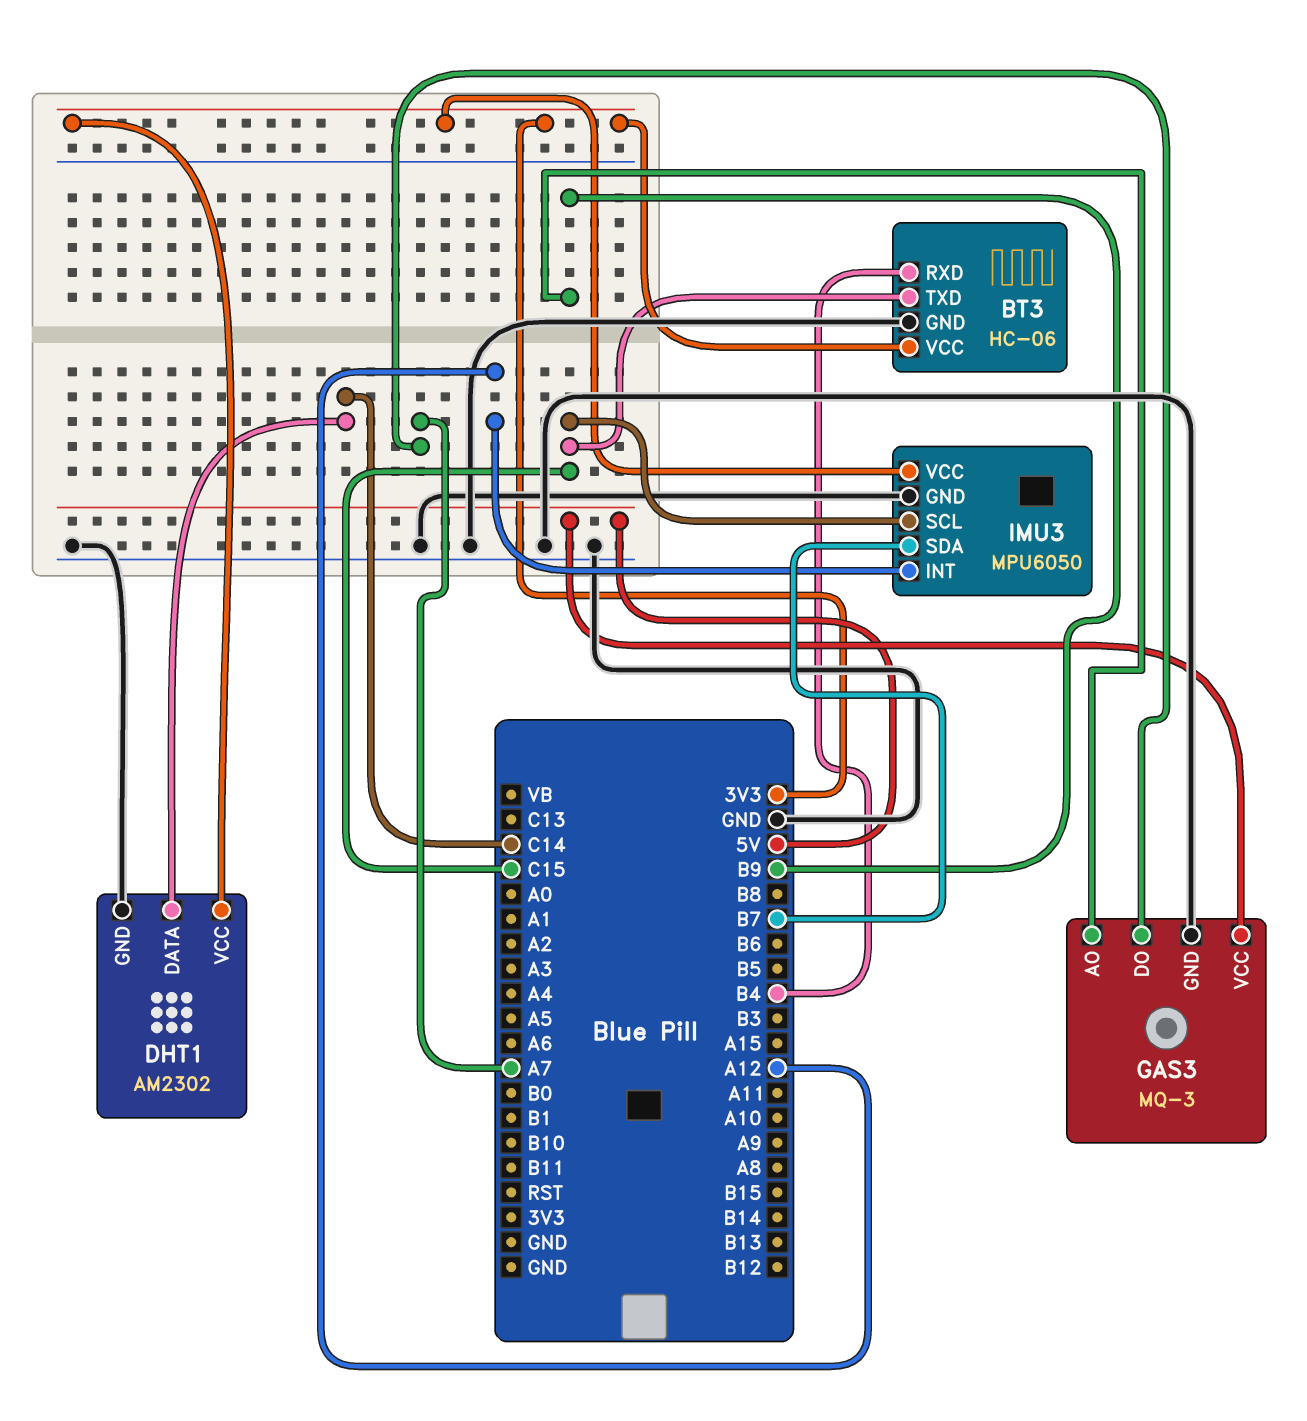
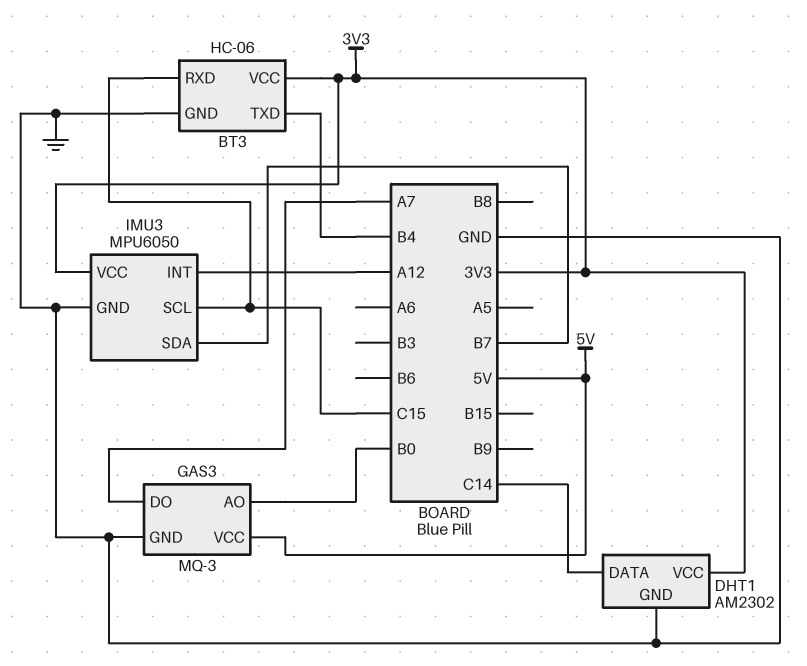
BT3 pin RXD: B4 -> C15
BT3 pin TXD: C15 -> B4
GAS3 pin AO: B9 -> B0

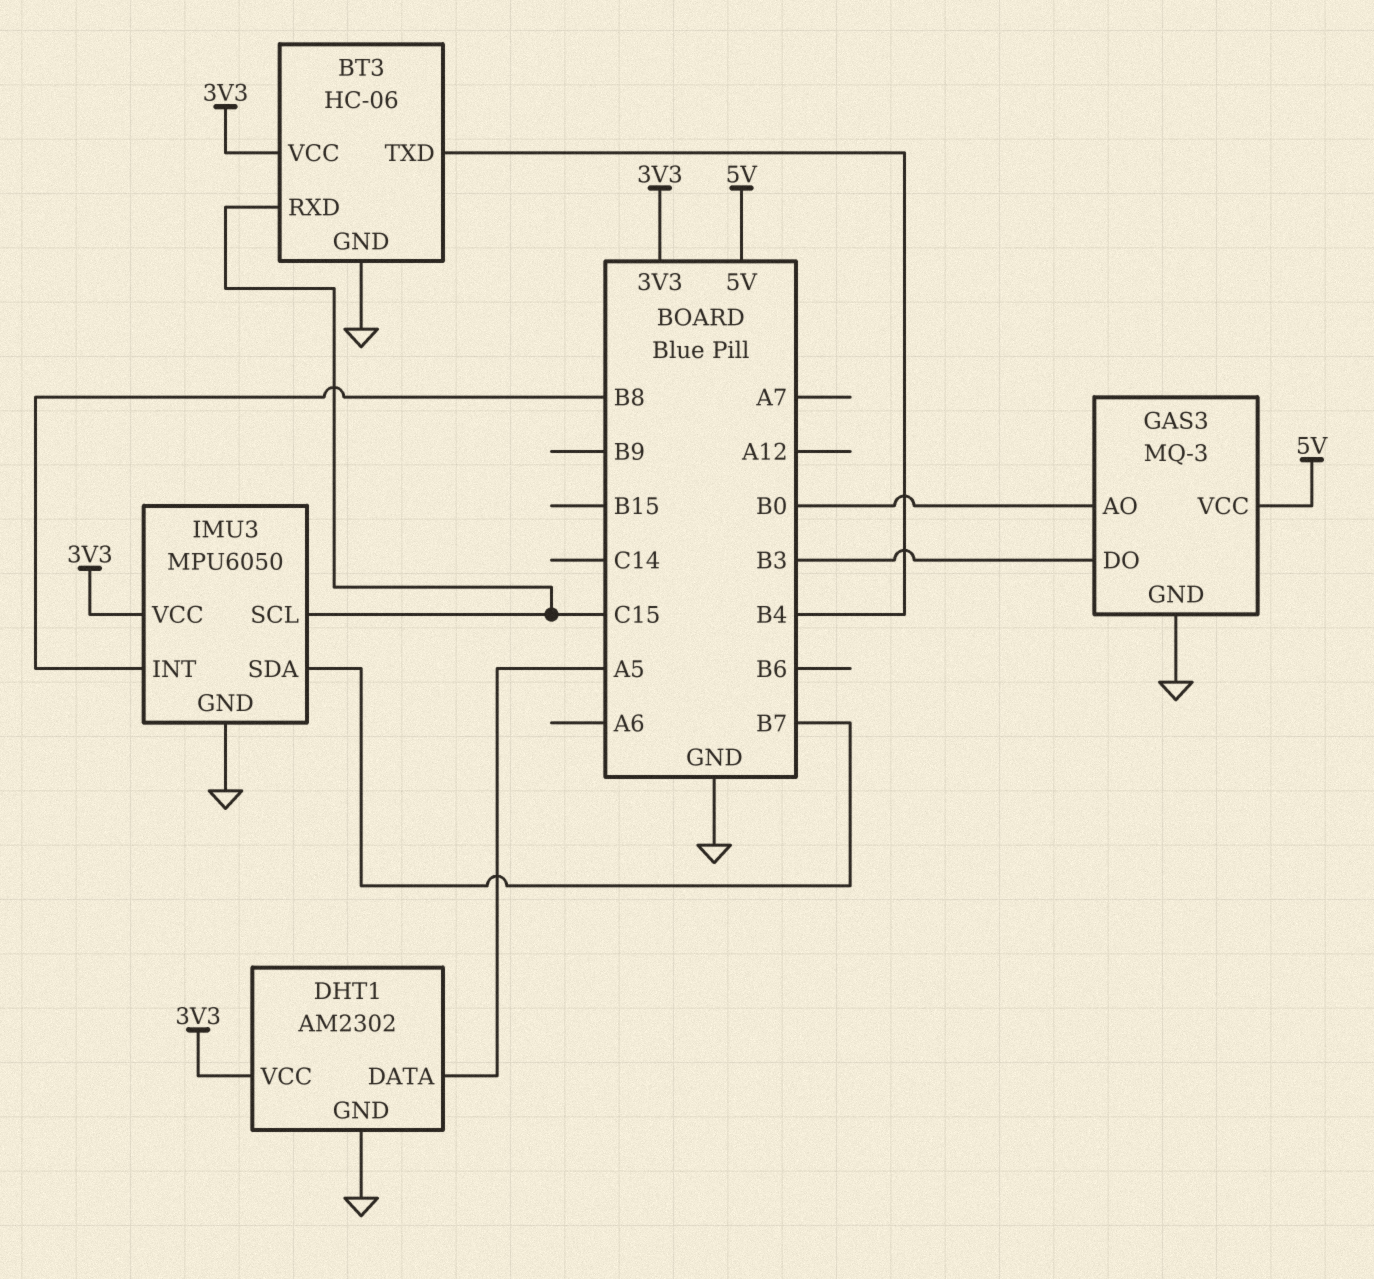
DHT1 pin DATA: C14 -> A5
GAS3 pin DO: A7 -> B3
IMU3 pin INT: A12 -> B8

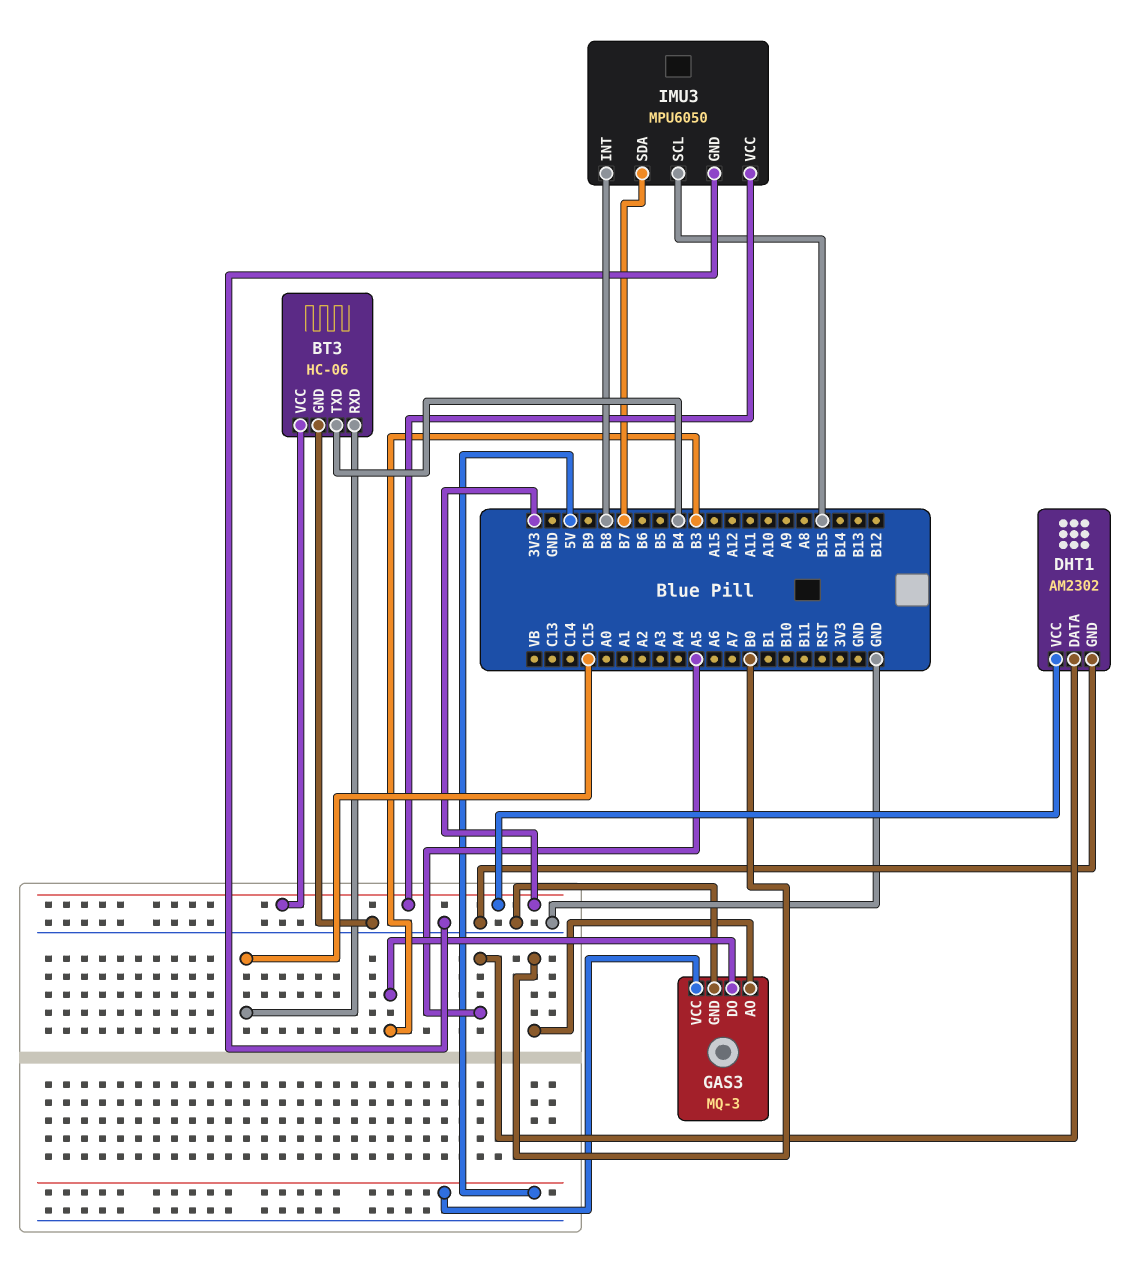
IMU3 pin SCL: C15 -> B15

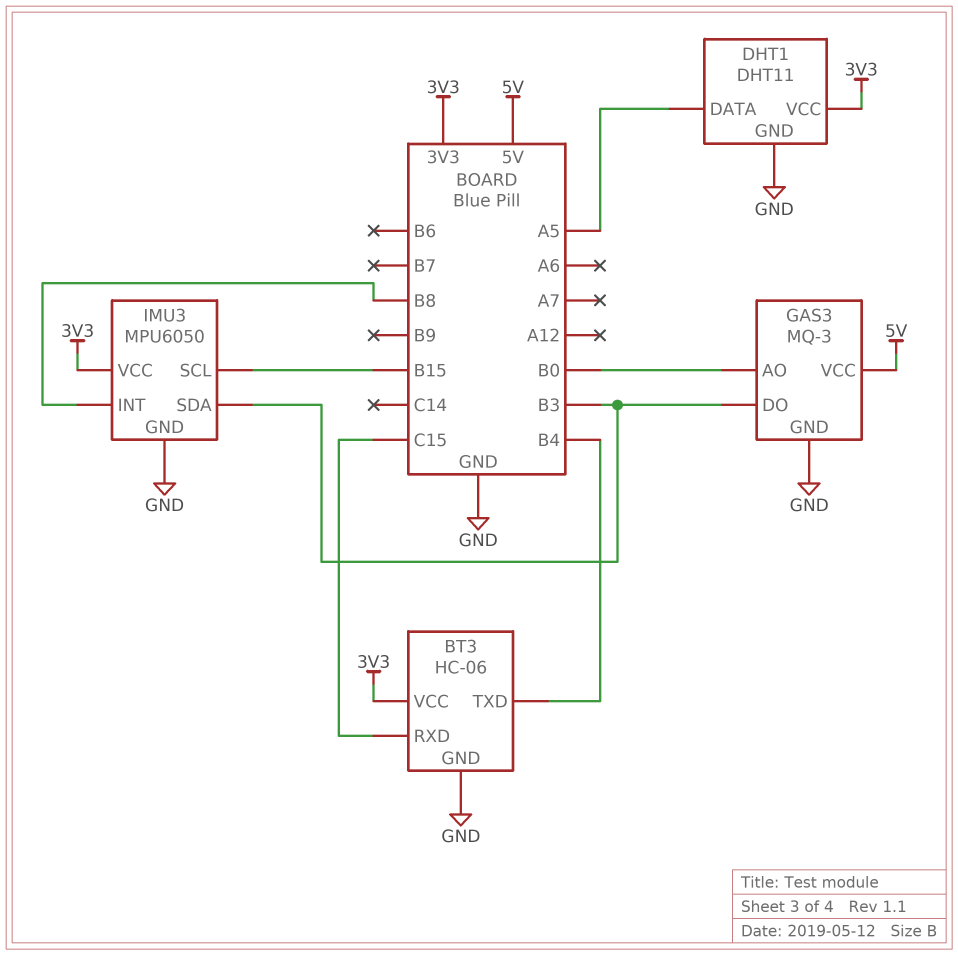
DHT1: AM2302 -> DHT11
IMU3 pin SDA: B7 -> B3

